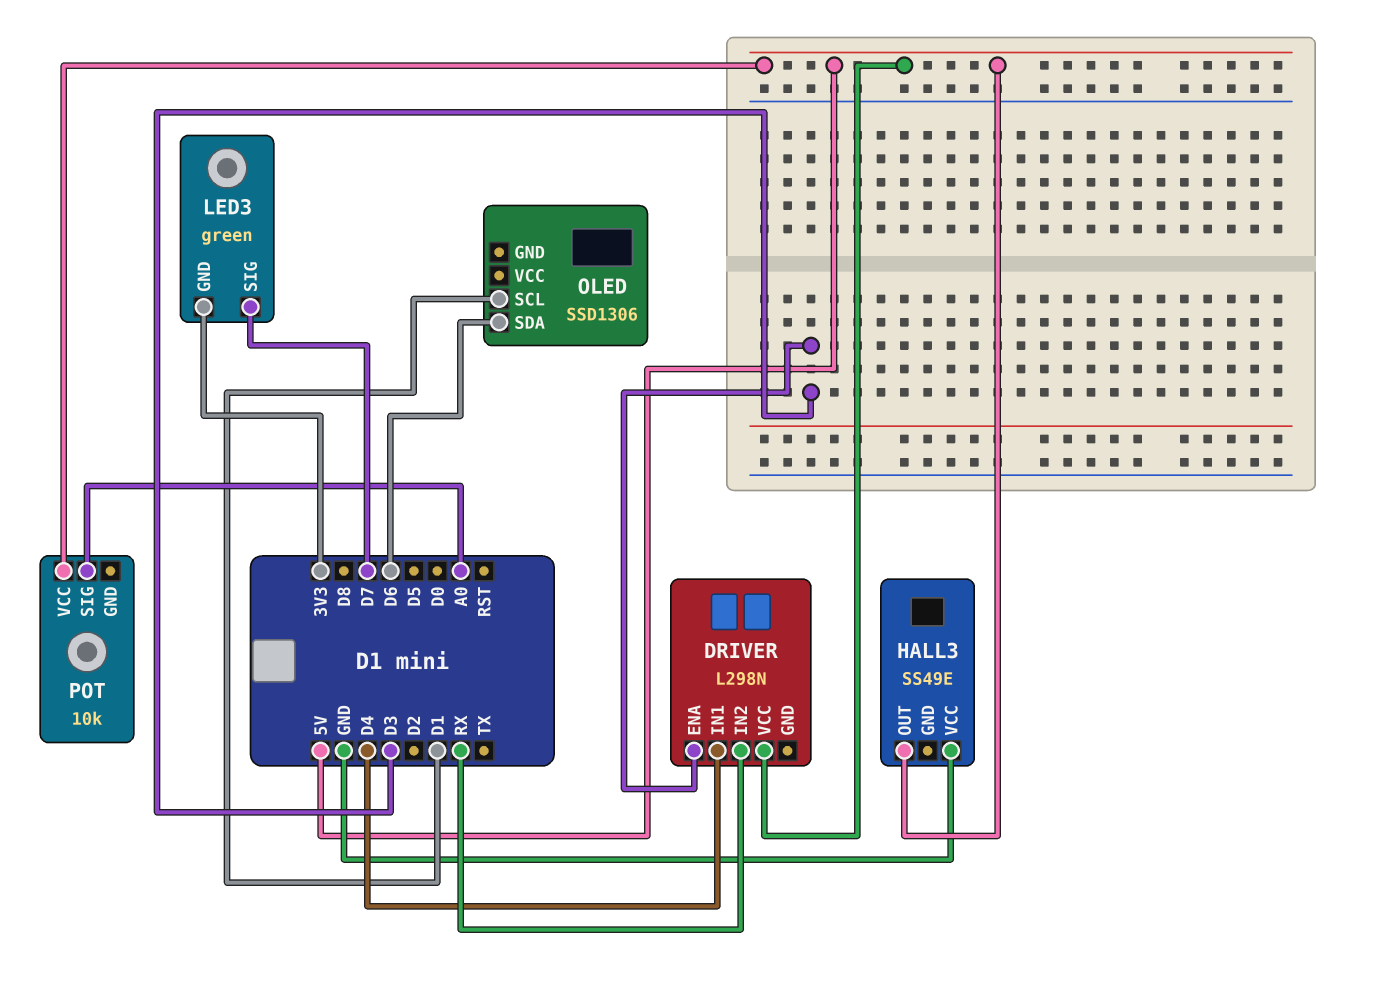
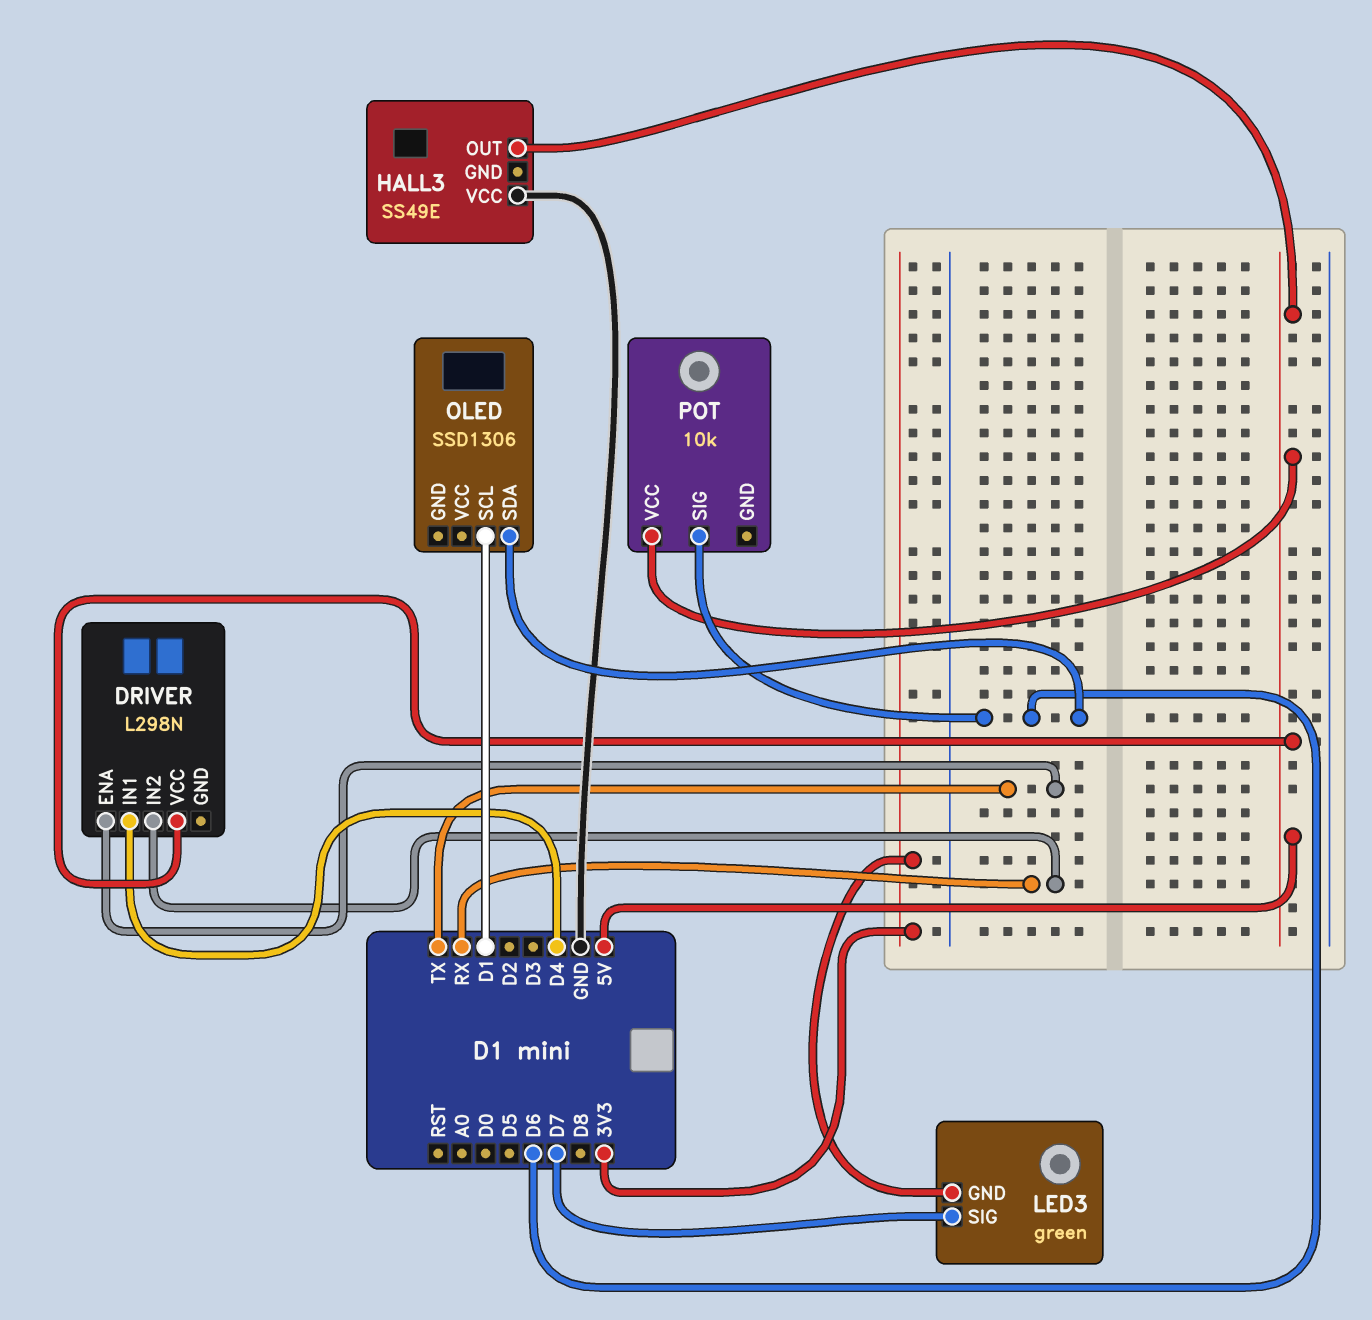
DRIVER pin ENA: D3 -> TX
POT pin SIG: A0 -> D6

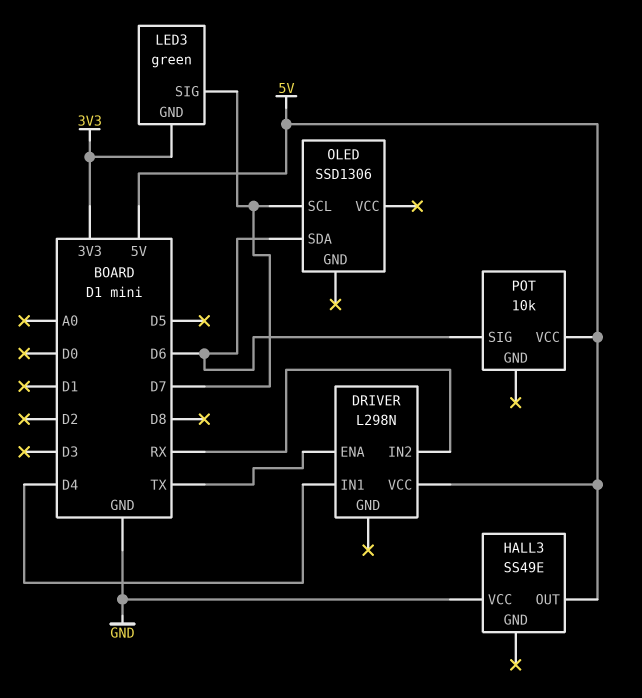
OLED pin SCL: D1 -> D7

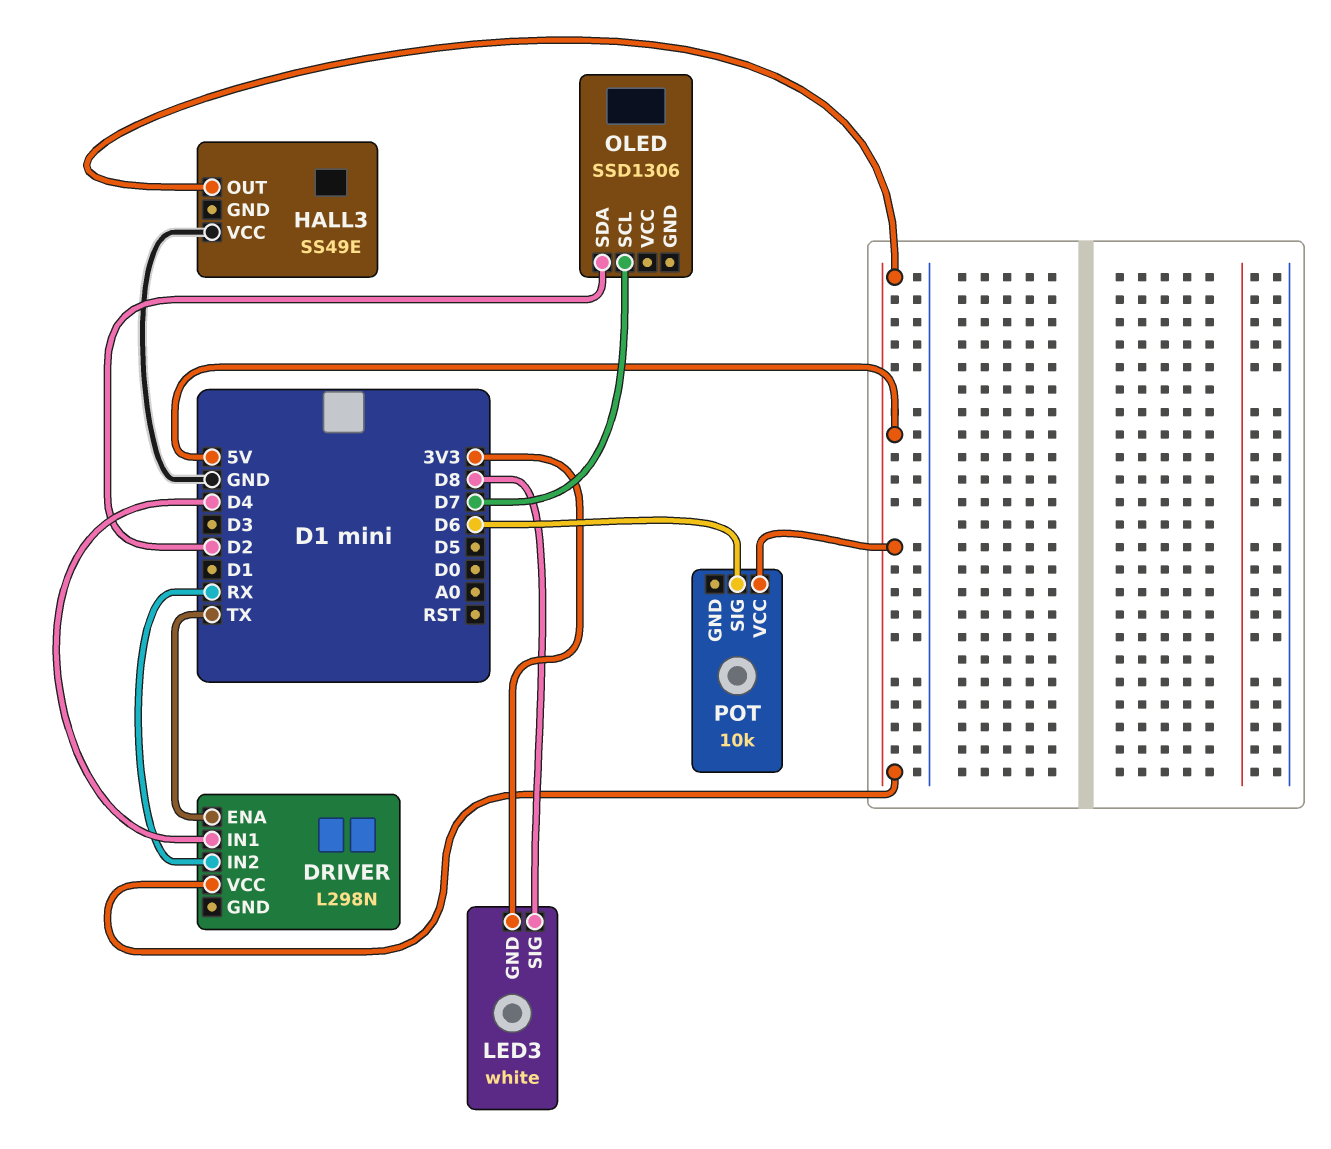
LED3: green -> white
LED3 pin SIG: D7 -> D8
OLED pin SDA: D6 -> D2

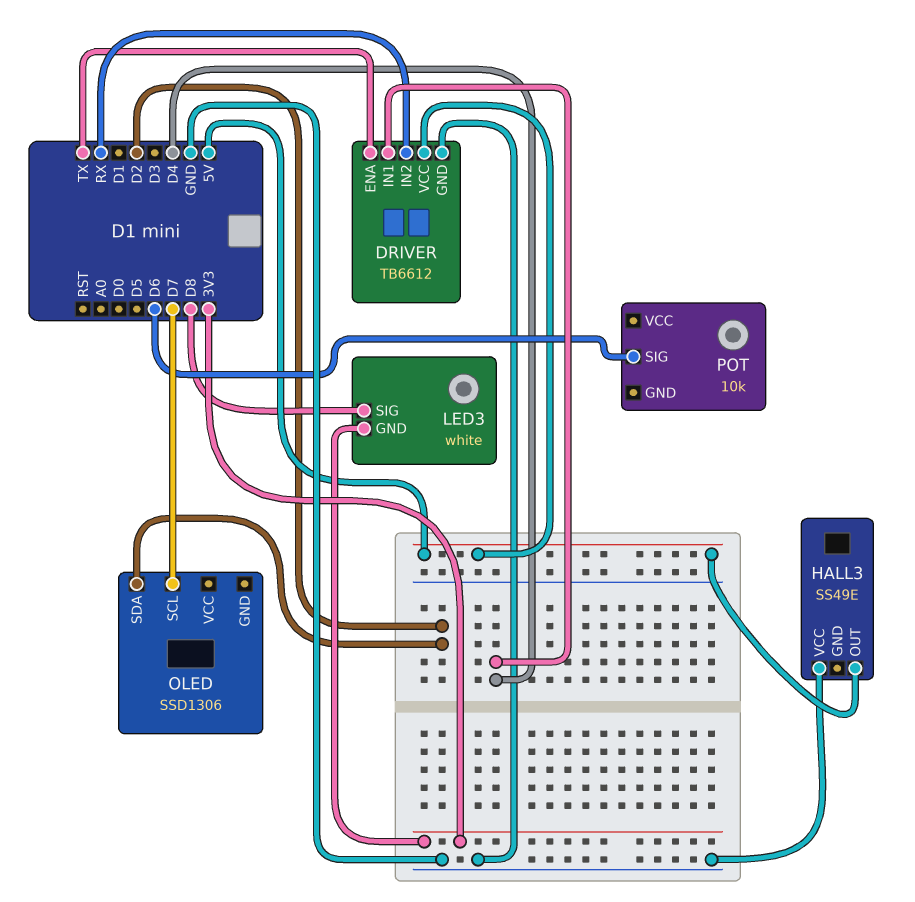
DRIVER: L298N -> TB6612
DRIVER pin GND: none -> GND
POT pin VCC: 5V -> none

